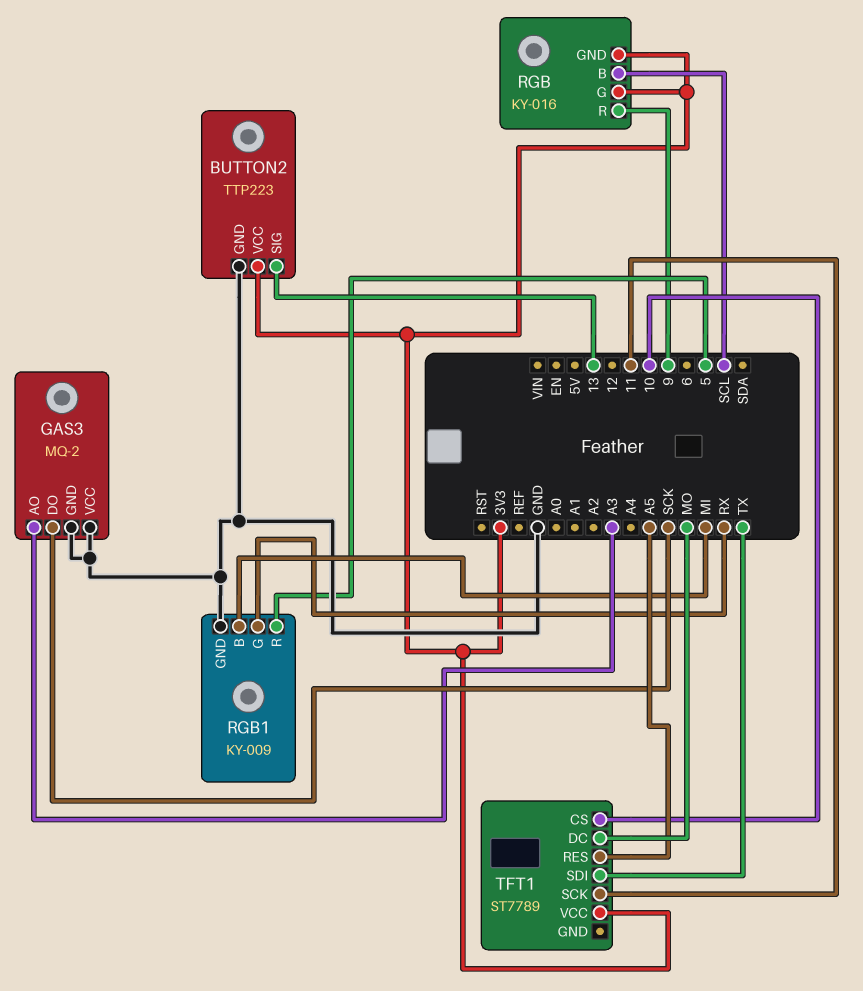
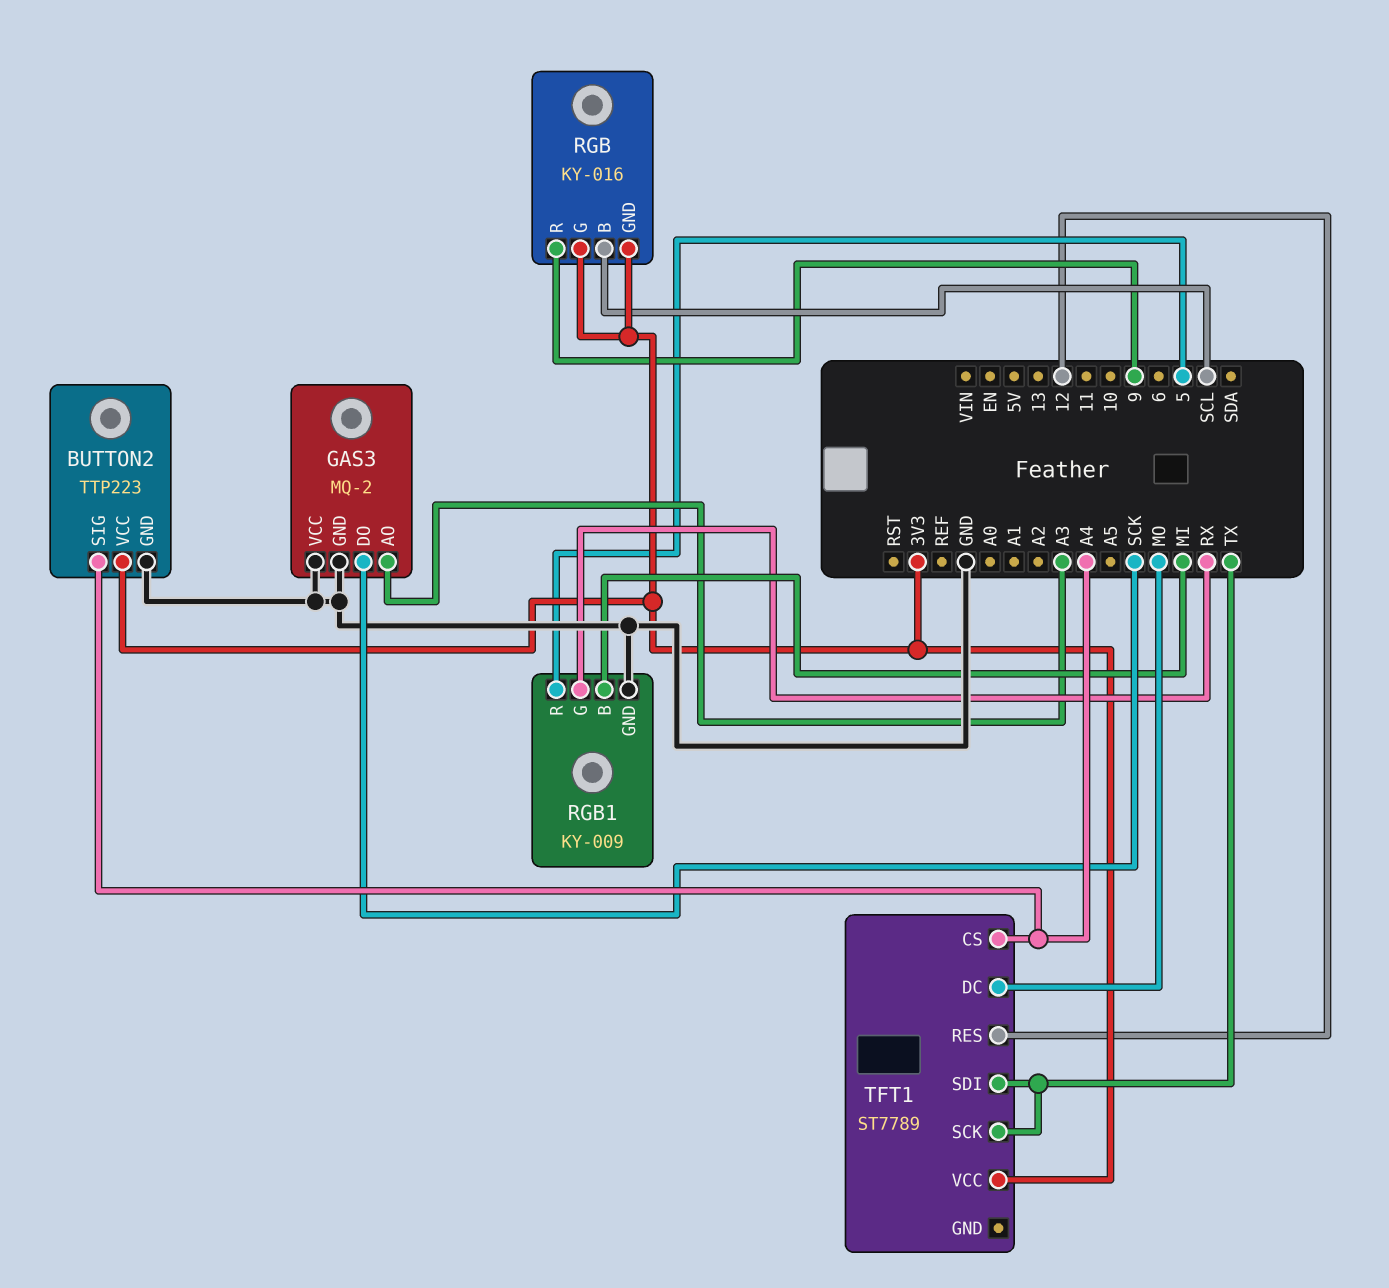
BUTTON2 pin SIG: 13 -> A4
TFT1 pin CS: 10 -> A4
TFT1 pin RES: A5 -> 12
TFT1 pin SCK: 11 -> TX

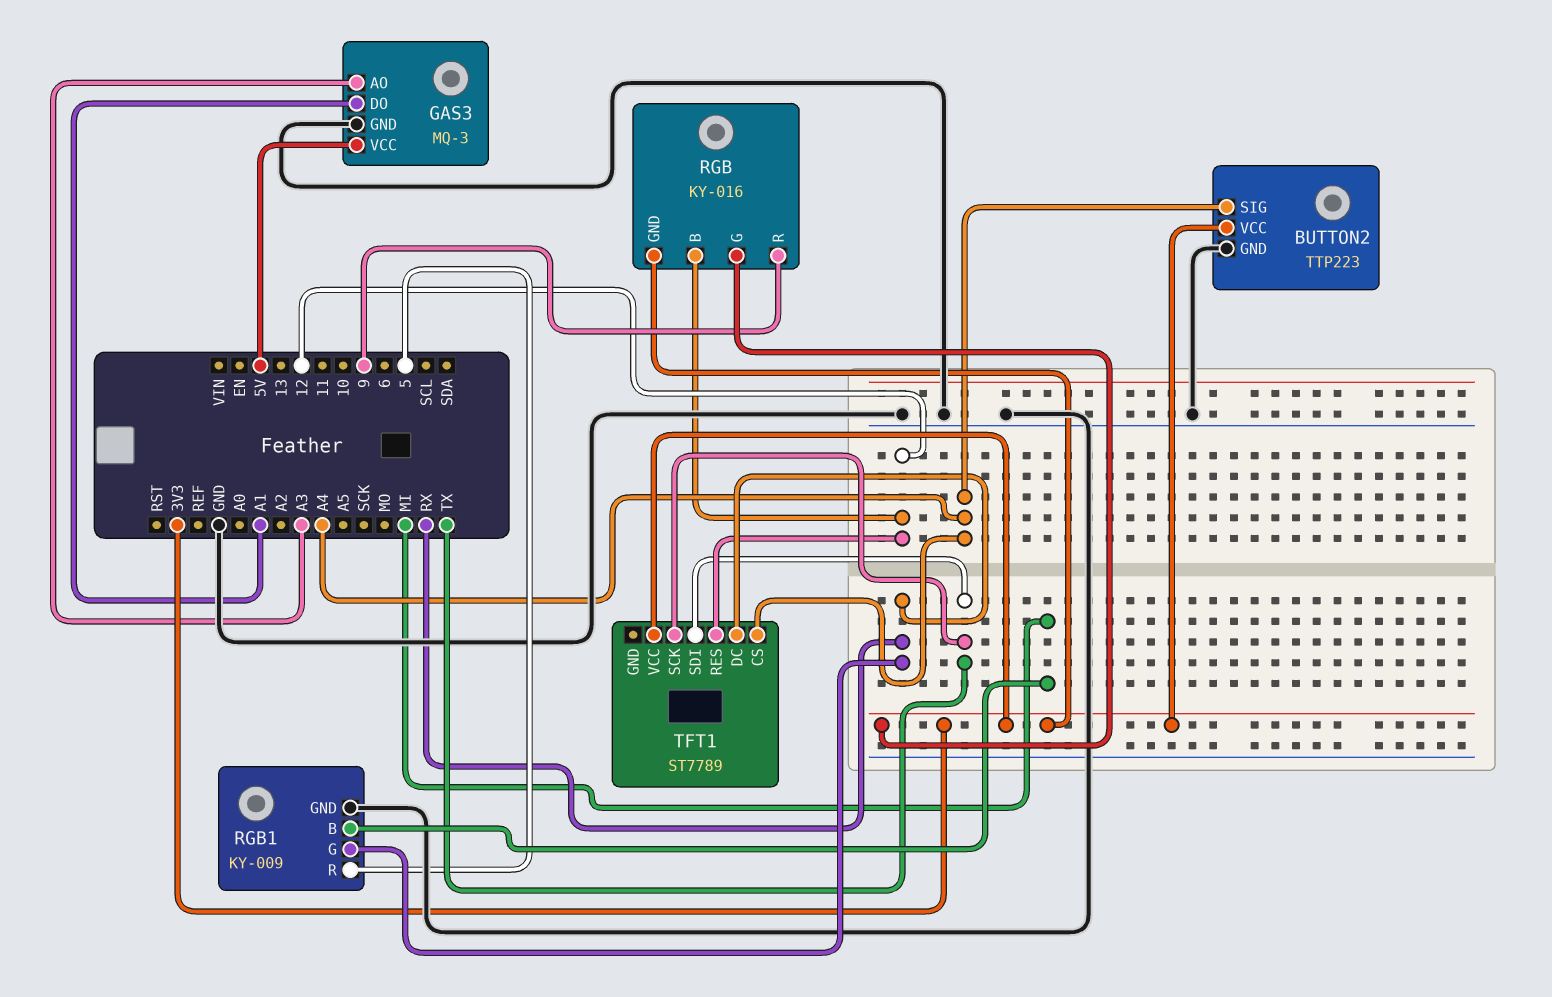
GAS3: MQ-2 -> MQ-3
GAS3 pin DO: SCK -> A1
GAS3 pin VCC: GND -> 5V
RGB pin B: SCL -> 12
TFT1 pin DC: MO -> RX

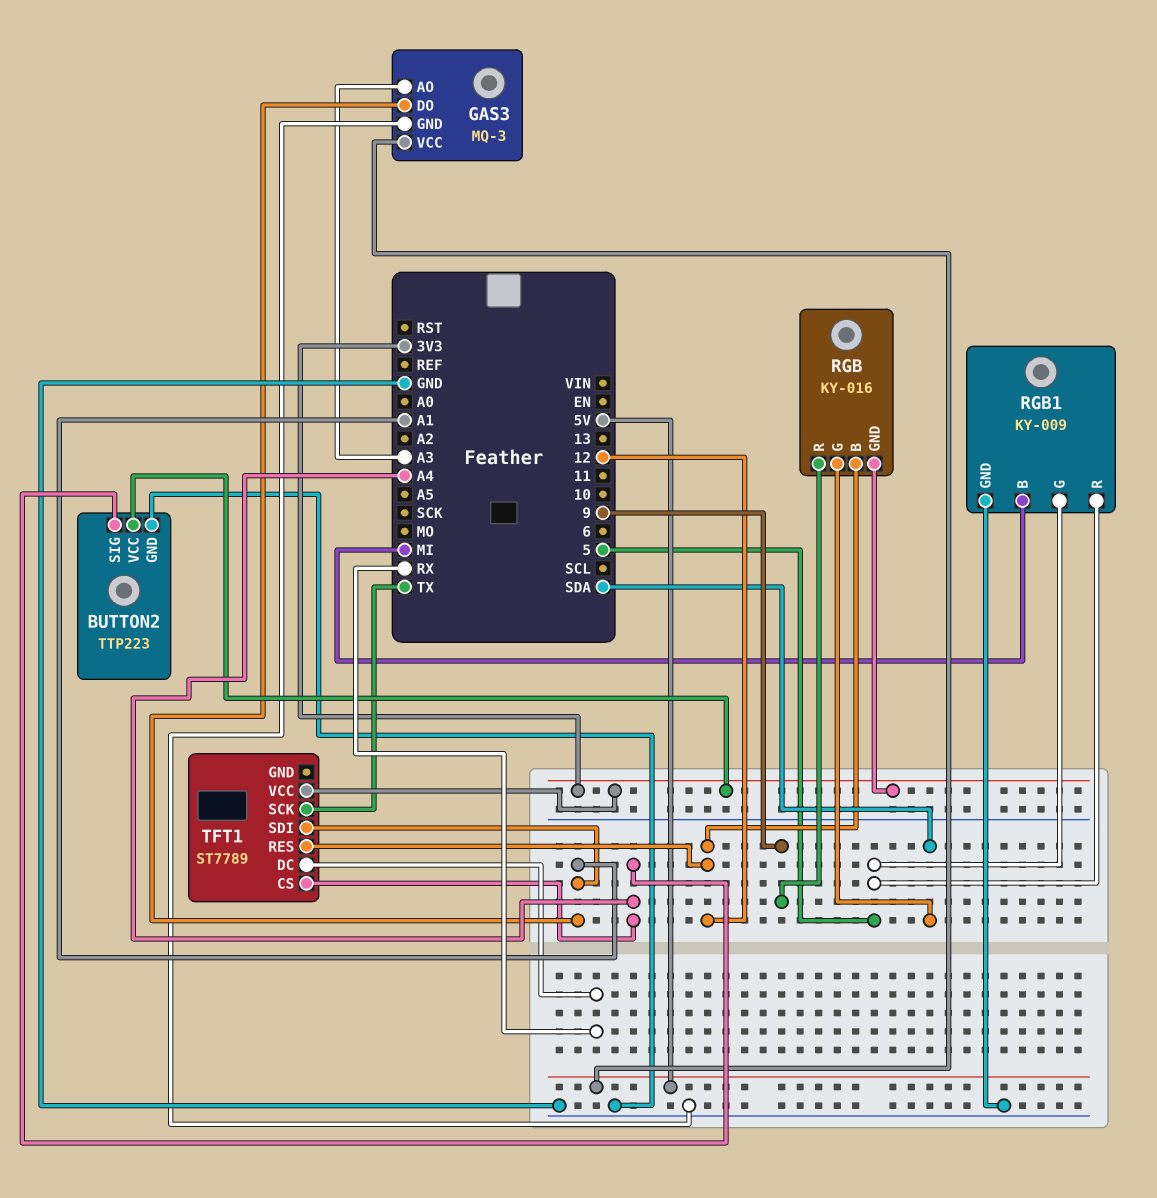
RGB pin G: 3V3 -> SDA
RGB1 pin G: RX -> 5
TFT1 pin SDI: TX -> A1

